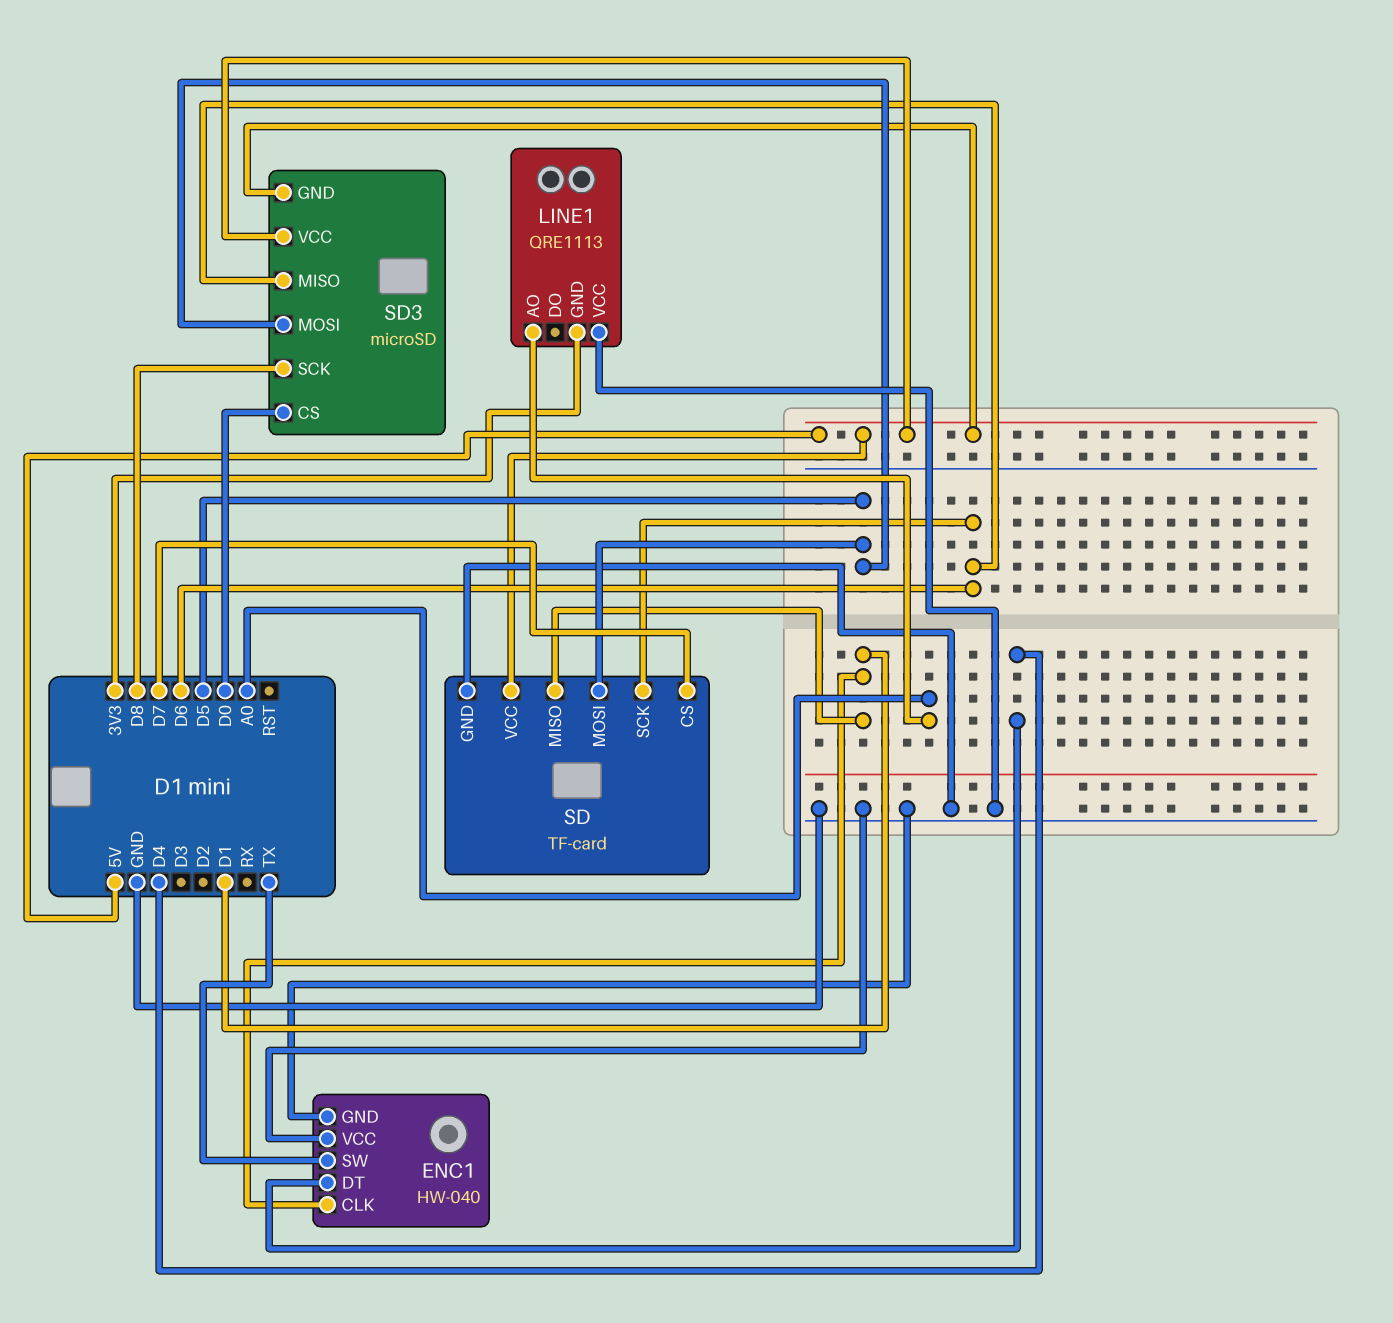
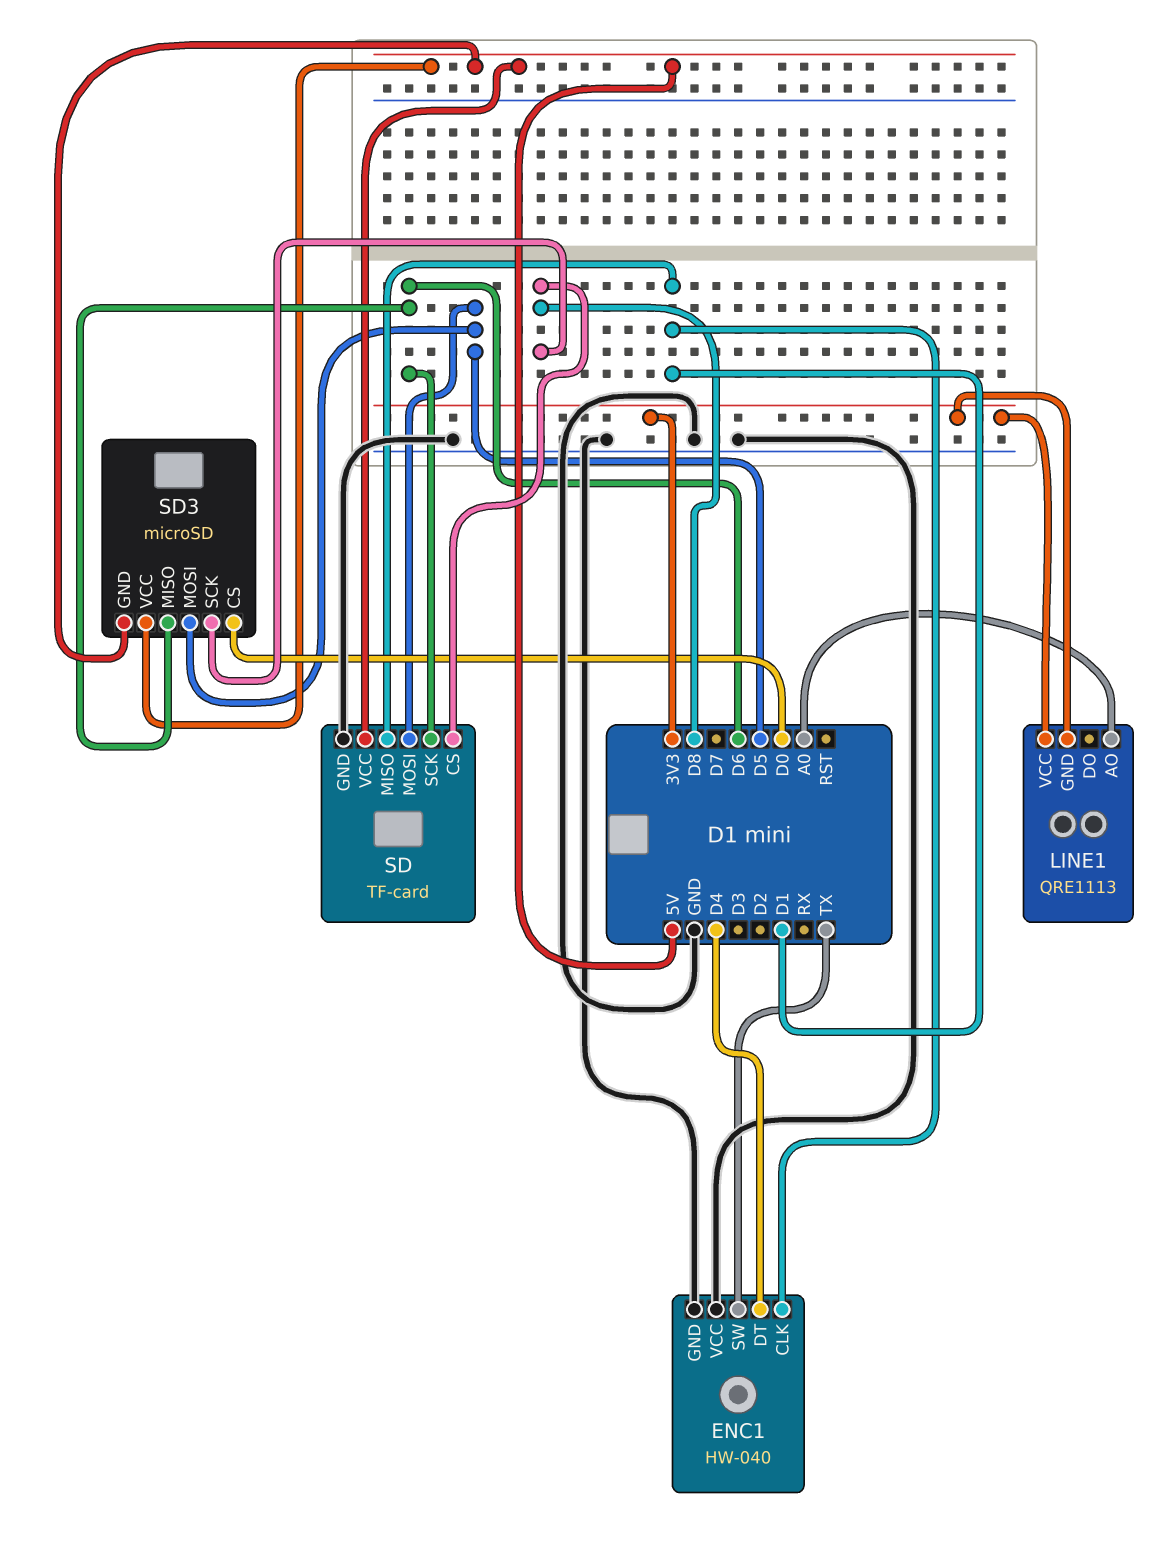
LINE1 pin VCC: GND -> 3V3
SD pin CS: D7 -> D8

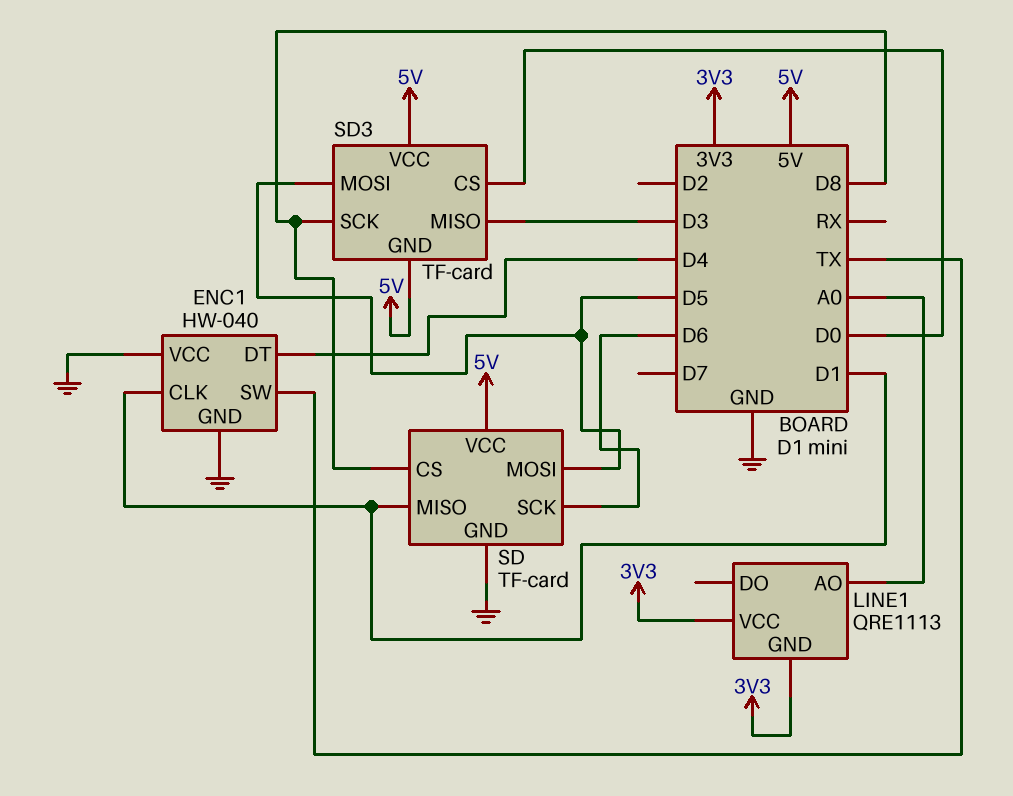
SD3: microSD -> TF-card
SD3 pin MISO: D6 -> D3

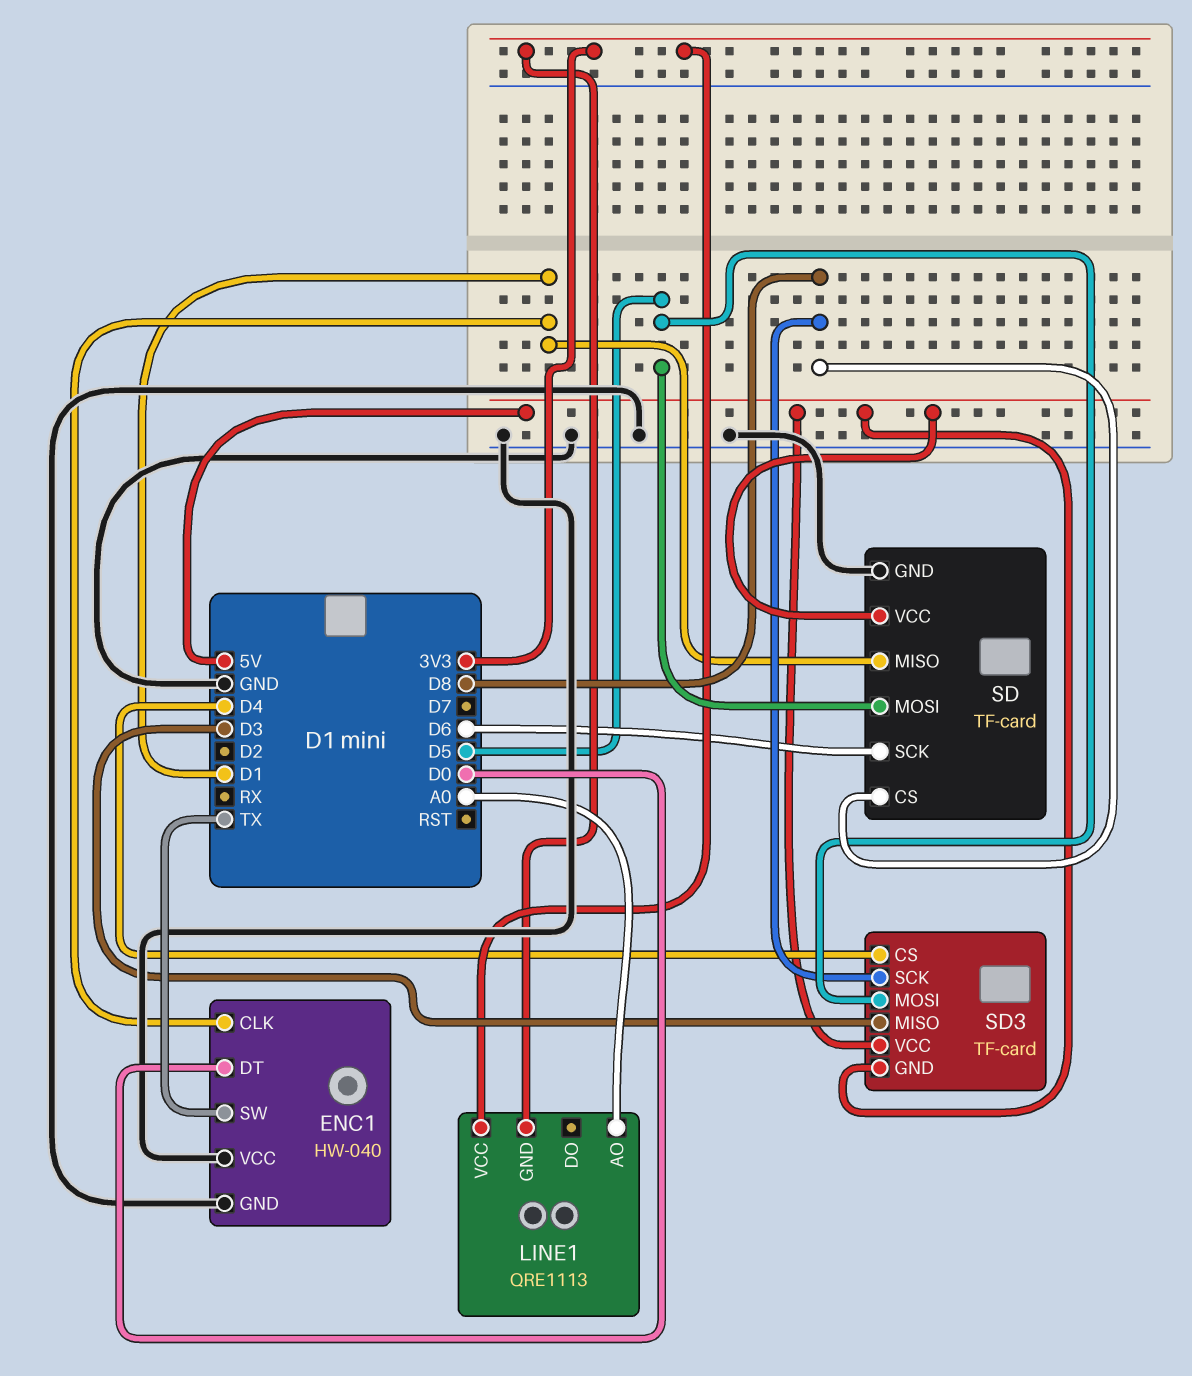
ENC1 pin DT: D4 -> D0
SD3 pin CS: D0 -> D4

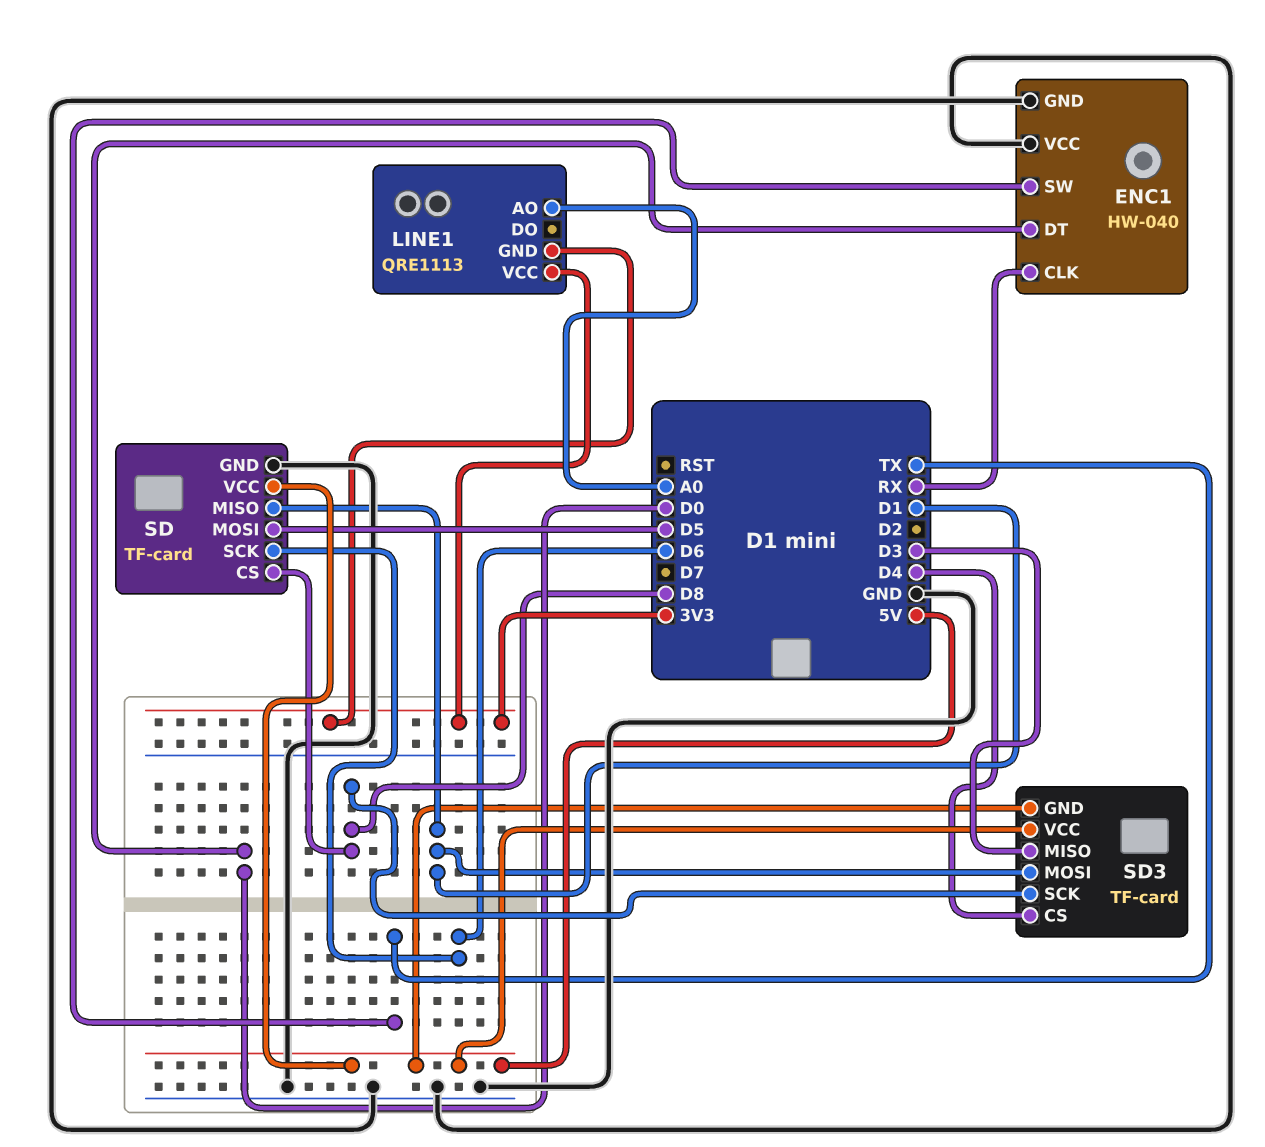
ENC1 pin CLK: D1 -> RX
SD3 pin MOSI: D5 -> D1

